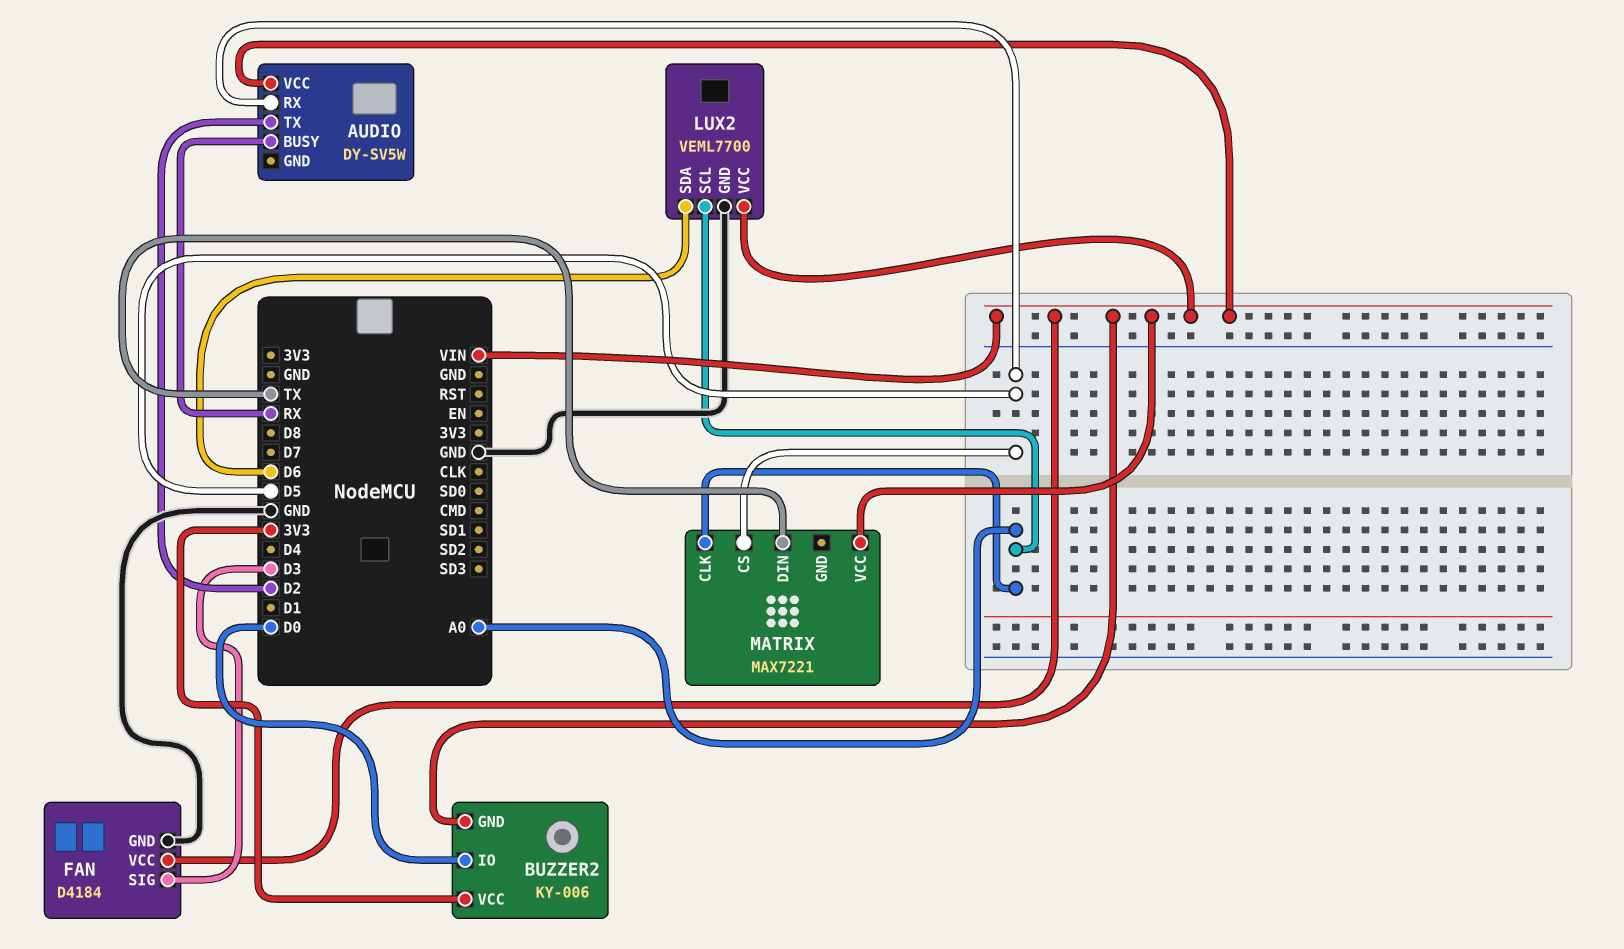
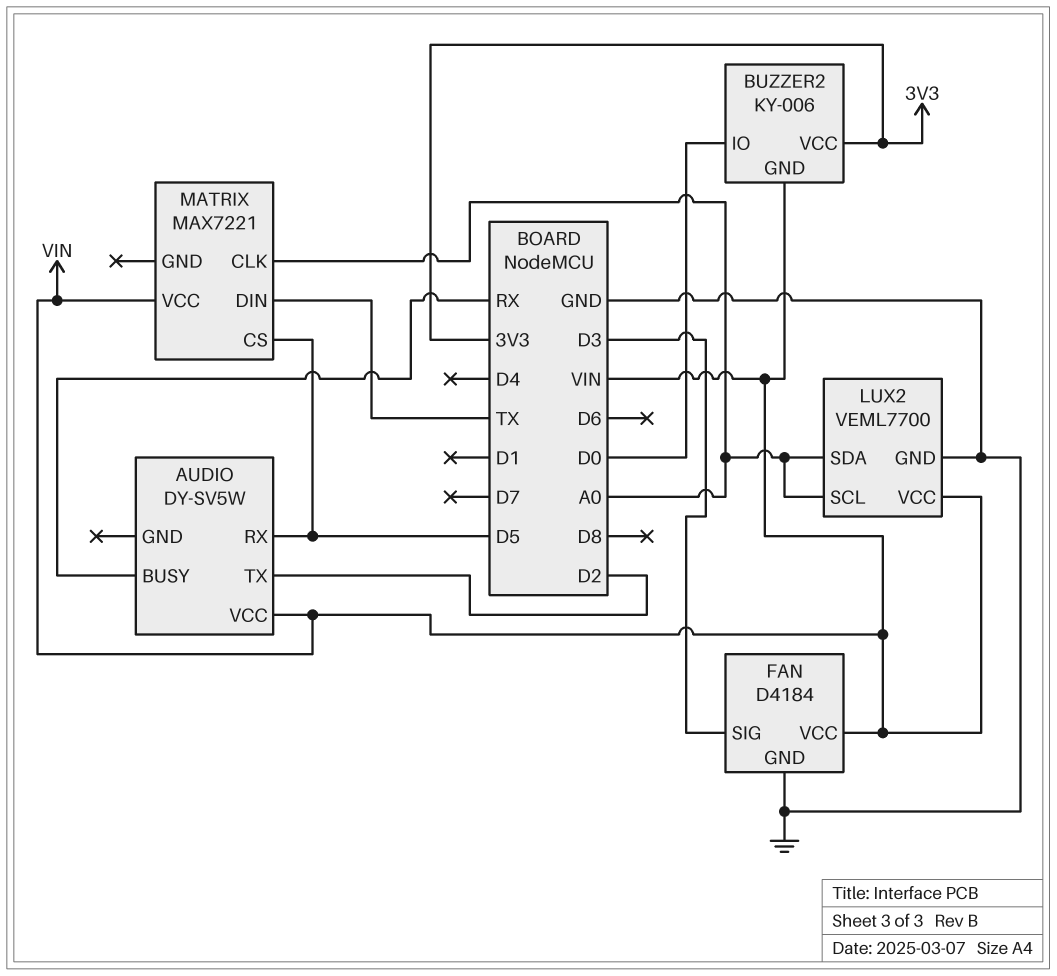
LUX2 pin SDA: D6 -> A0

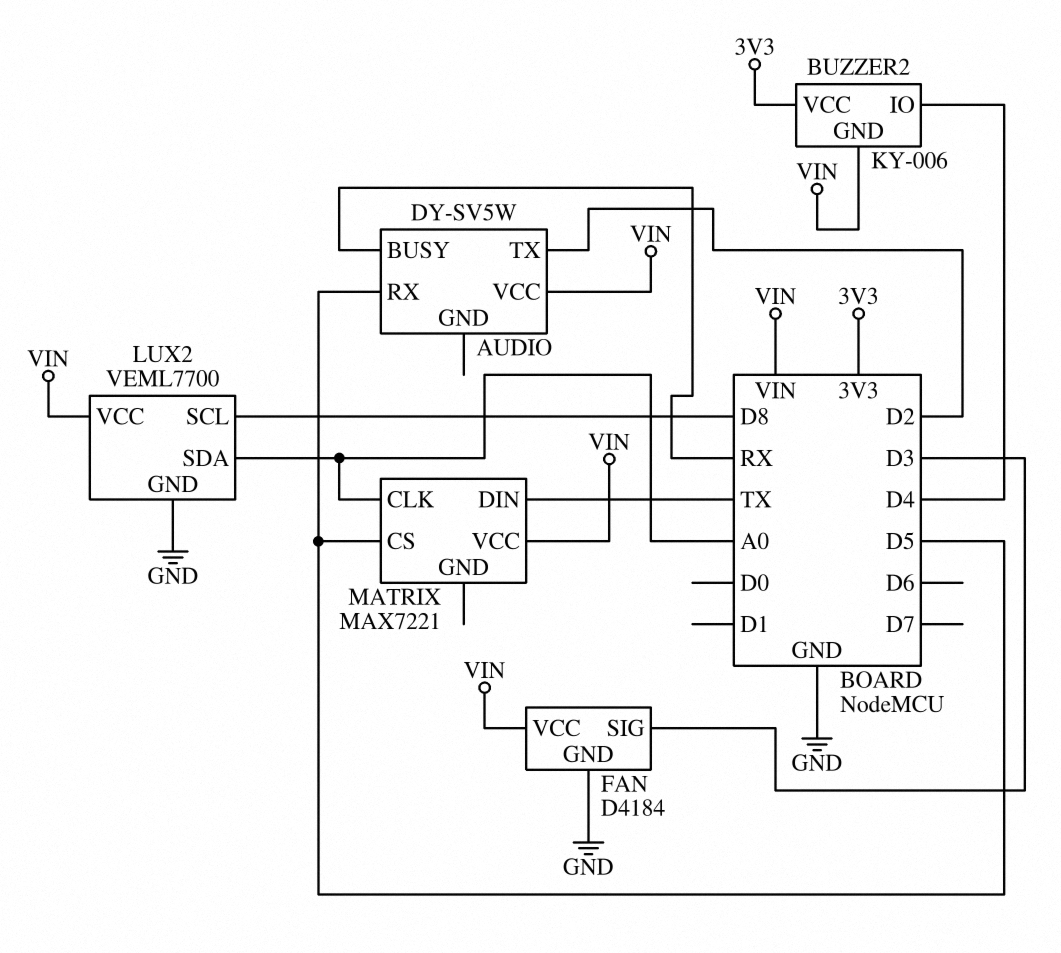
BUZZER2 pin IO: D0 -> D4
LUX2 pin SCL: A0 -> D8

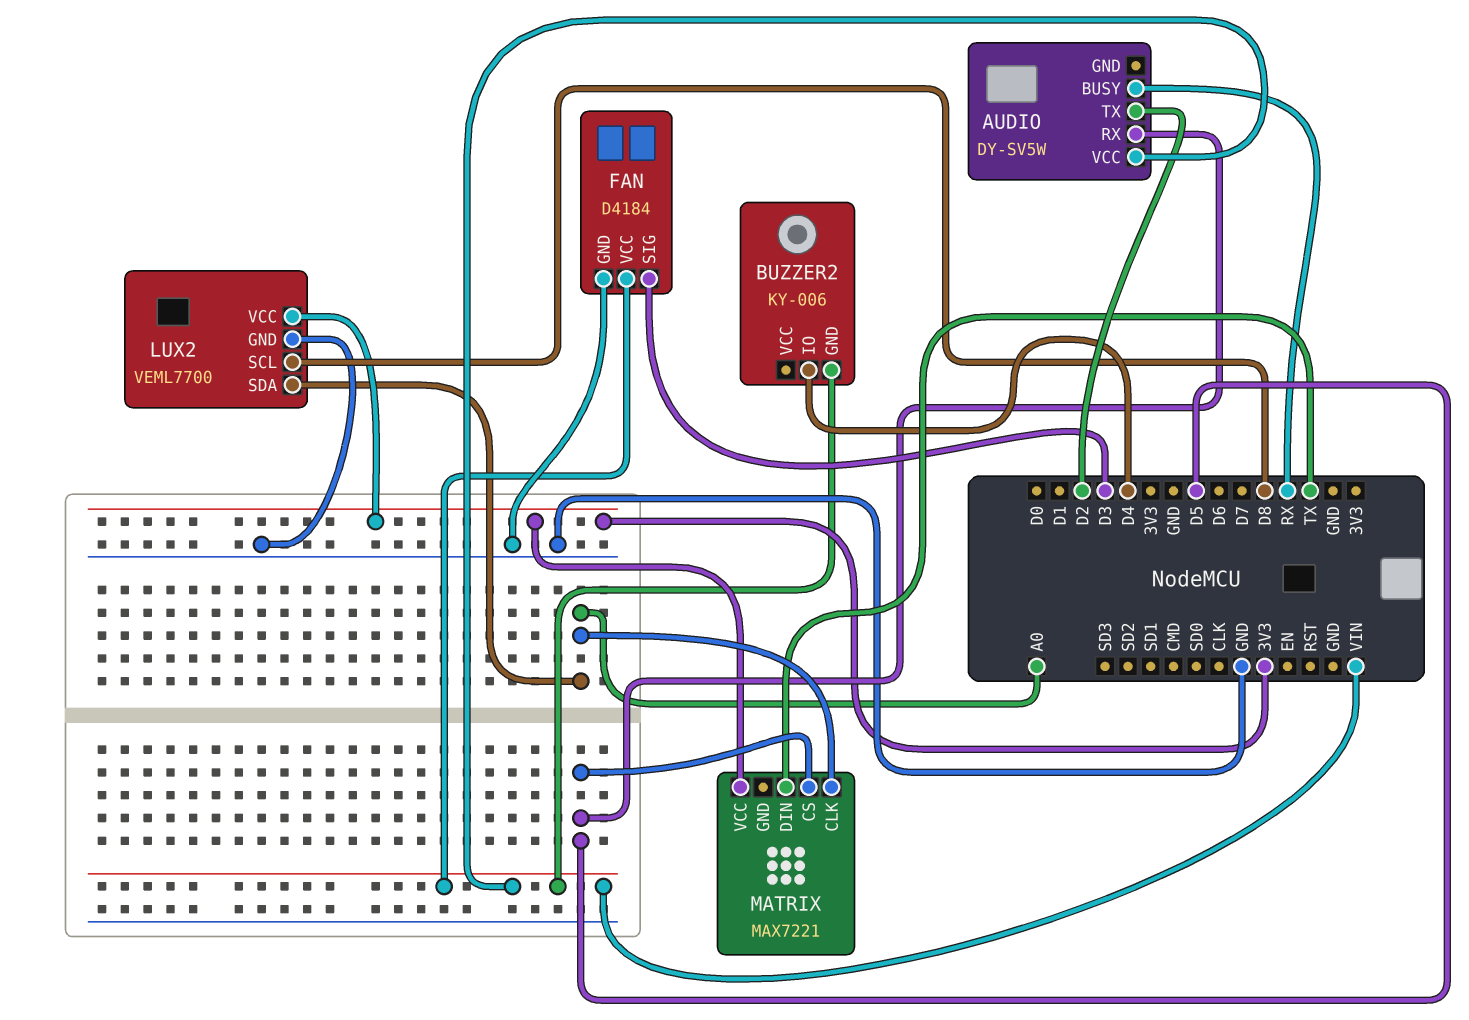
BUZZER2 pin VCC: 3V3 -> none
LUX2 pin VCC: VIN -> 3V3
MATRIX pin VCC: VIN -> 3V3

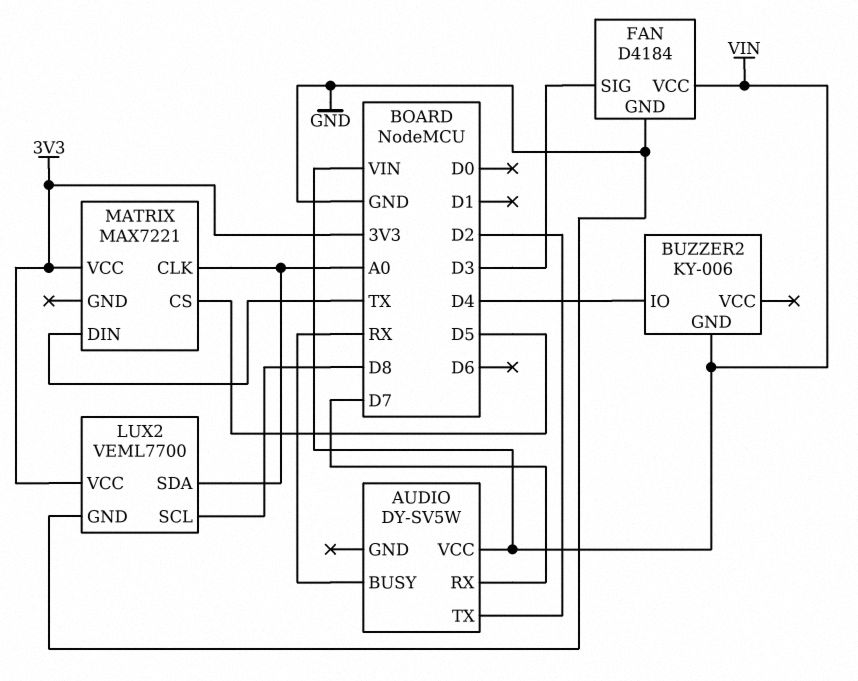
AUDIO pin RX: D5 -> D7

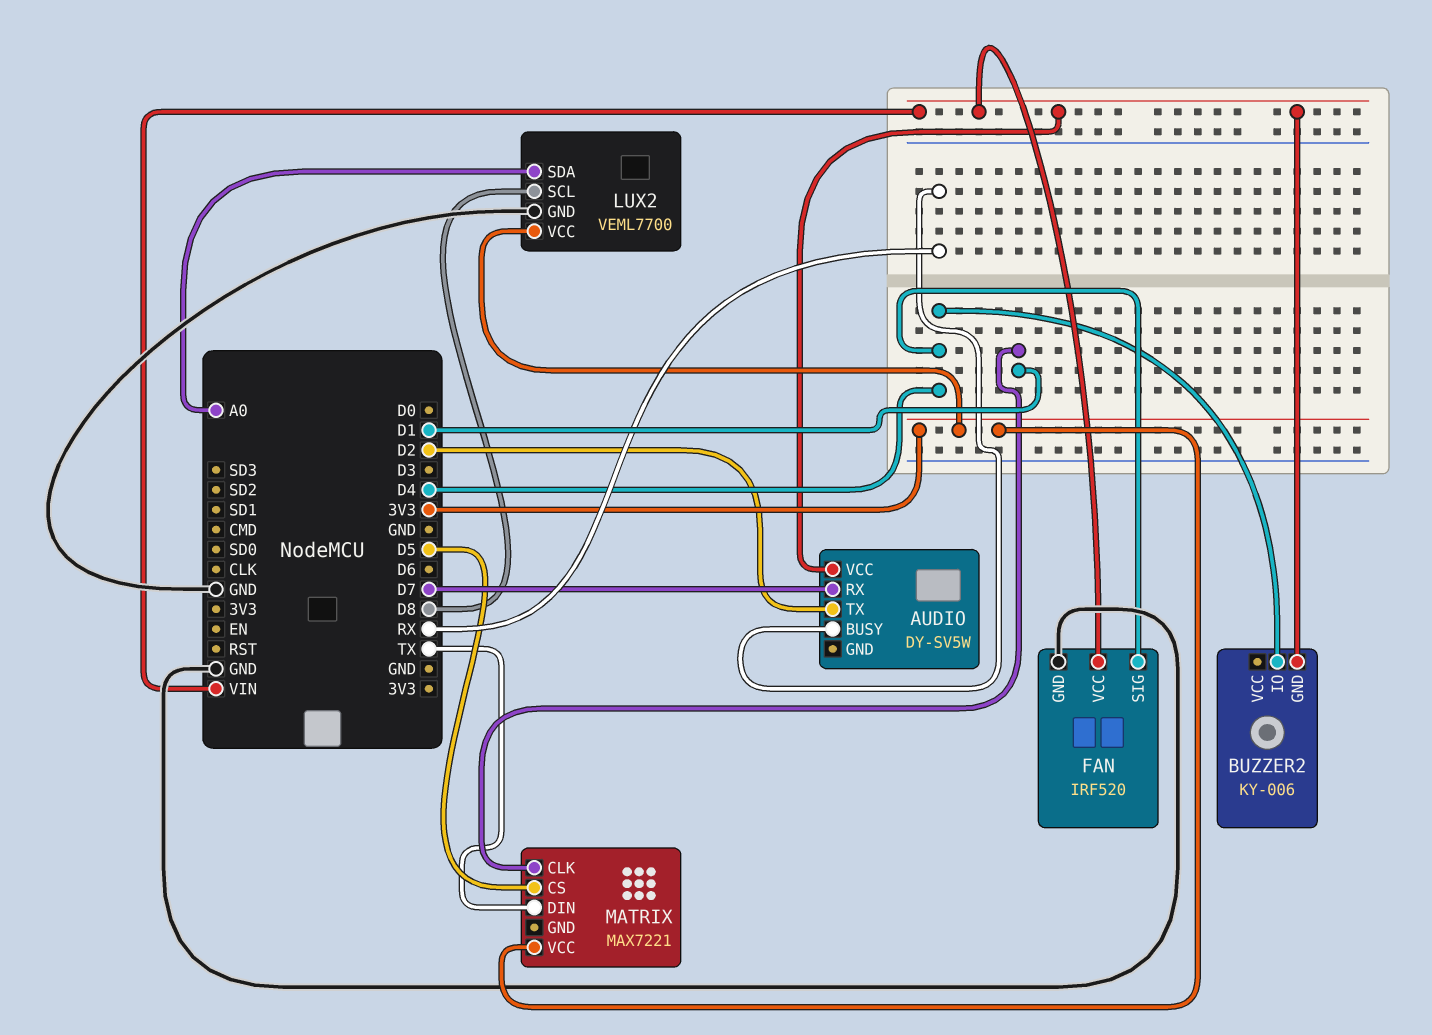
FAN: D4184 -> IRF520
FAN pin SIG: D3 -> D4
MATRIX pin CLK: A0 -> D1

